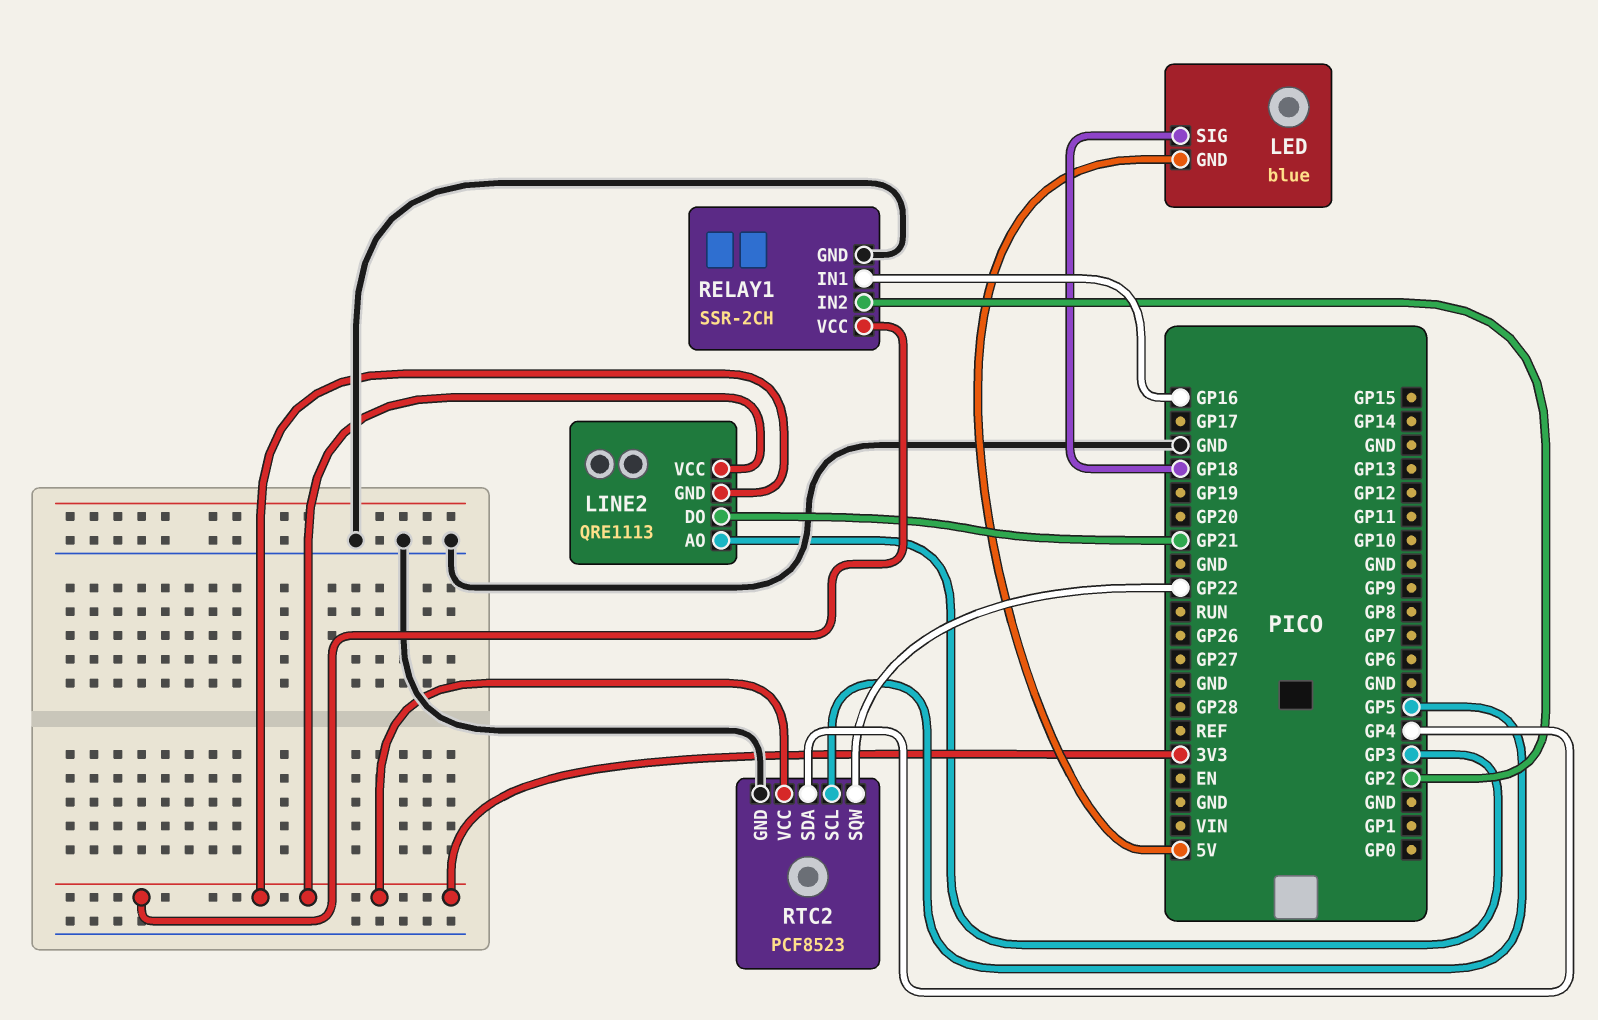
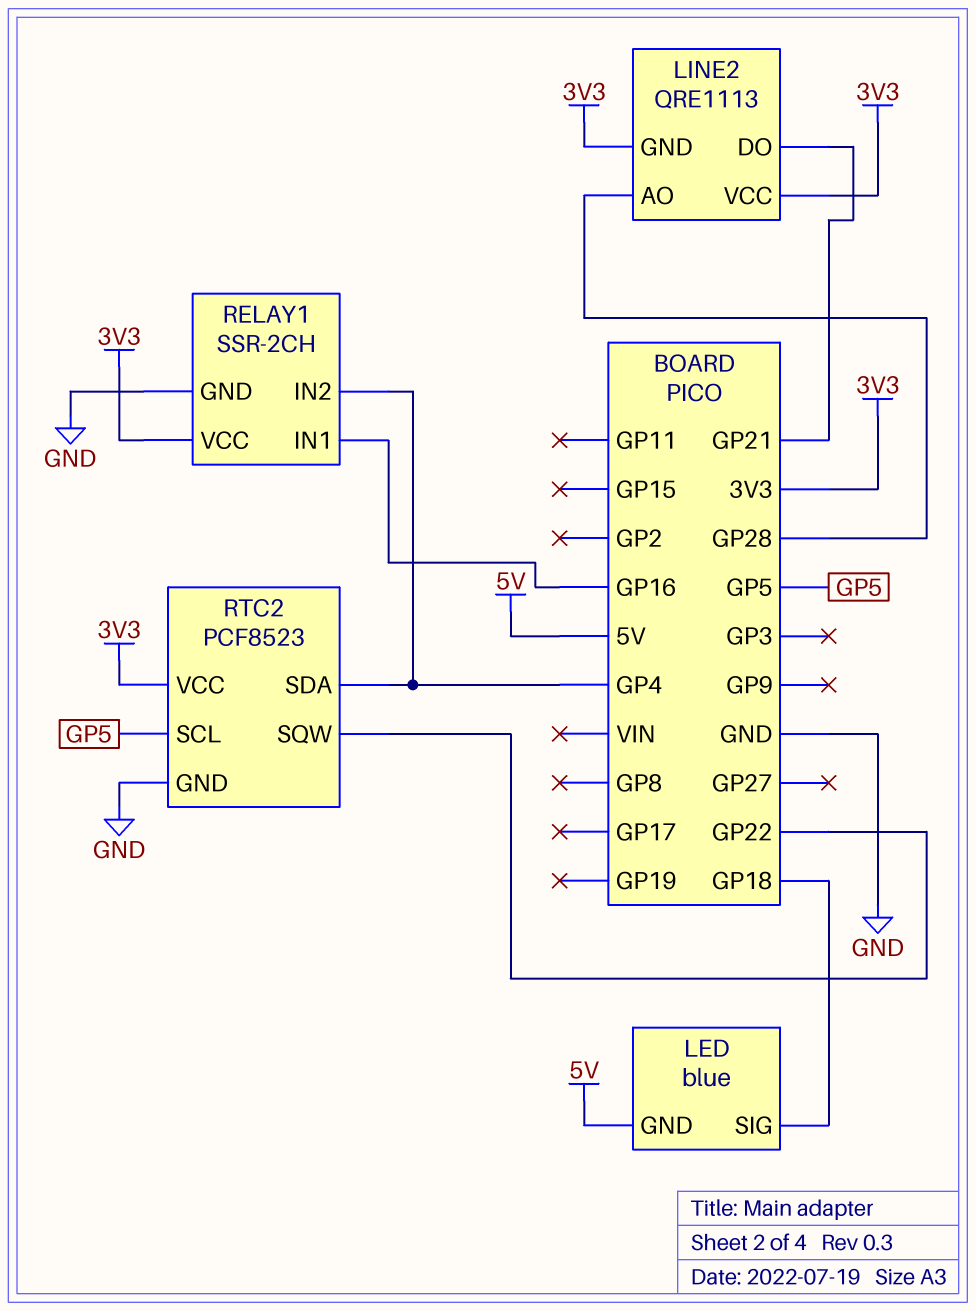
LINE2 pin AO: GP3 -> GP28
RELAY1 pin IN2: GP2 -> GP4

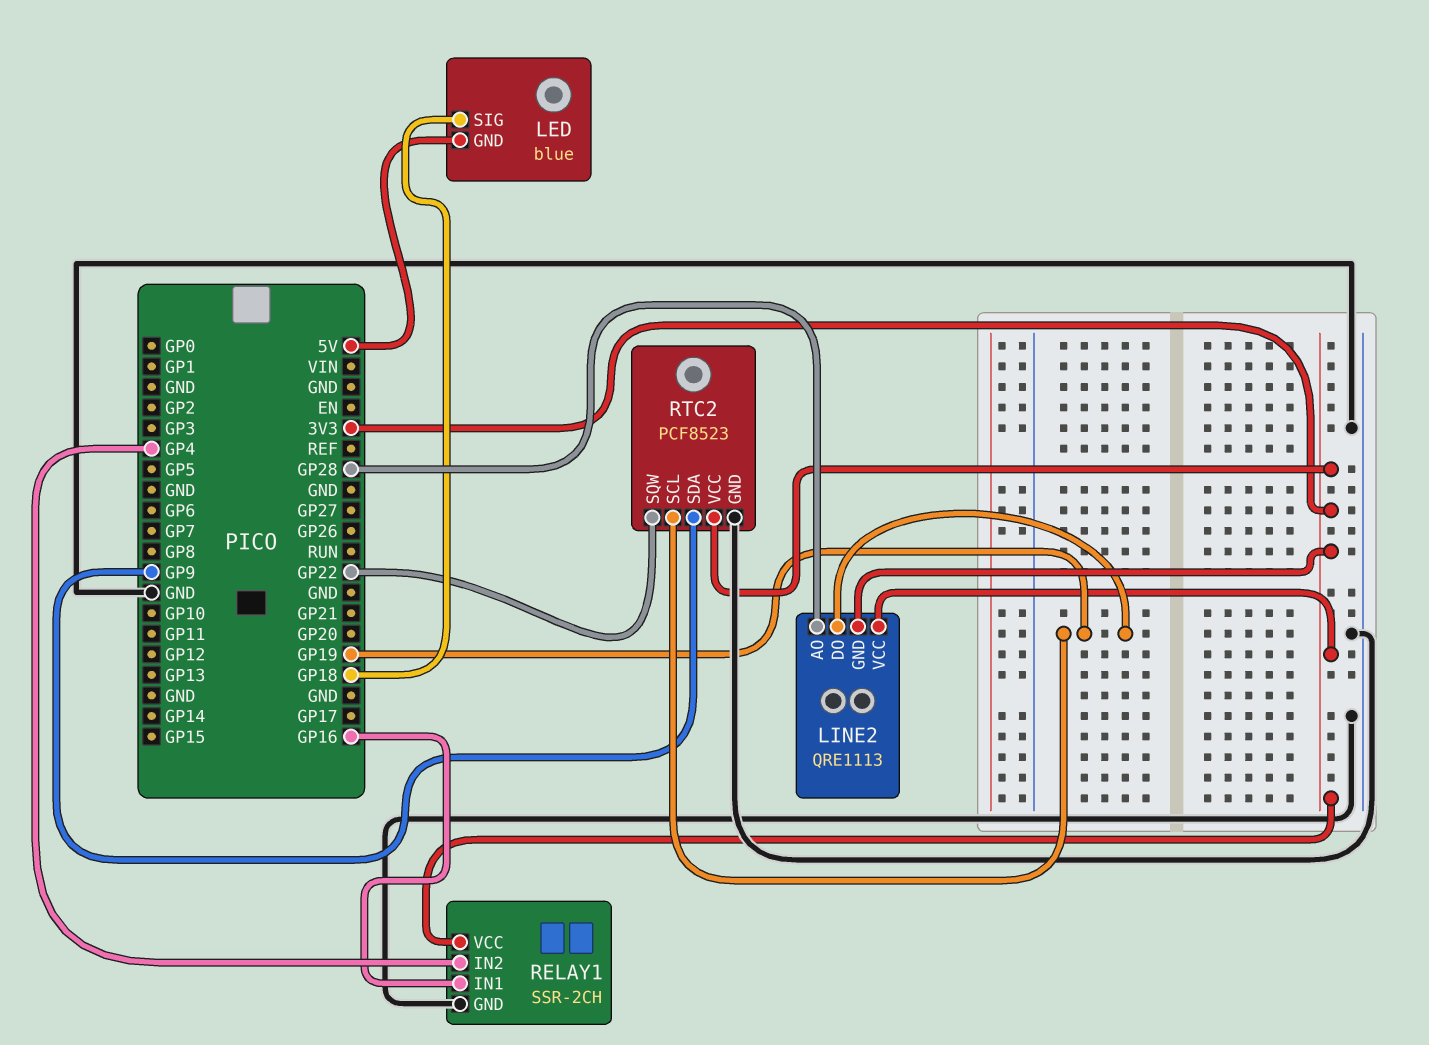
LINE2 pin DO: GP21 -> GP19
RTC2 pin SCL: GP5 -> GP19
RTC2 pin SDA: GP4 -> GP9

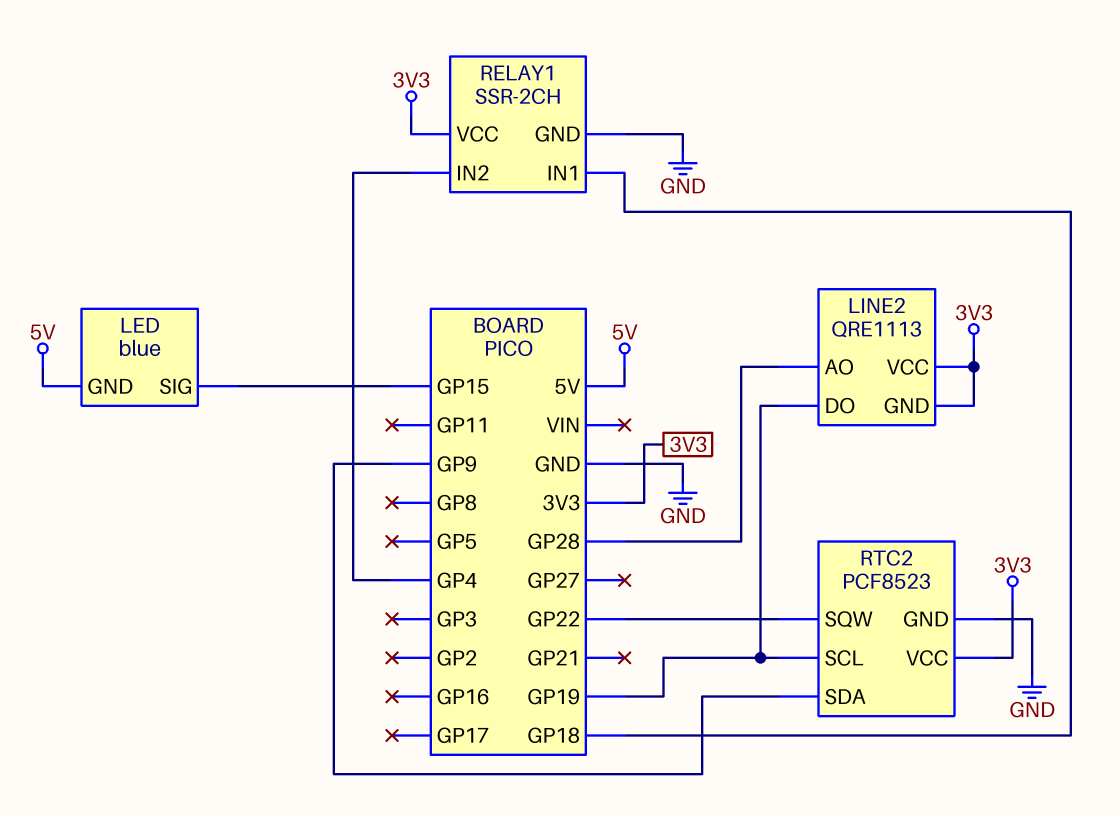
LED pin SIG: GP18 -> GP15
RELAY1 pin IN1: GP16 -> GP18

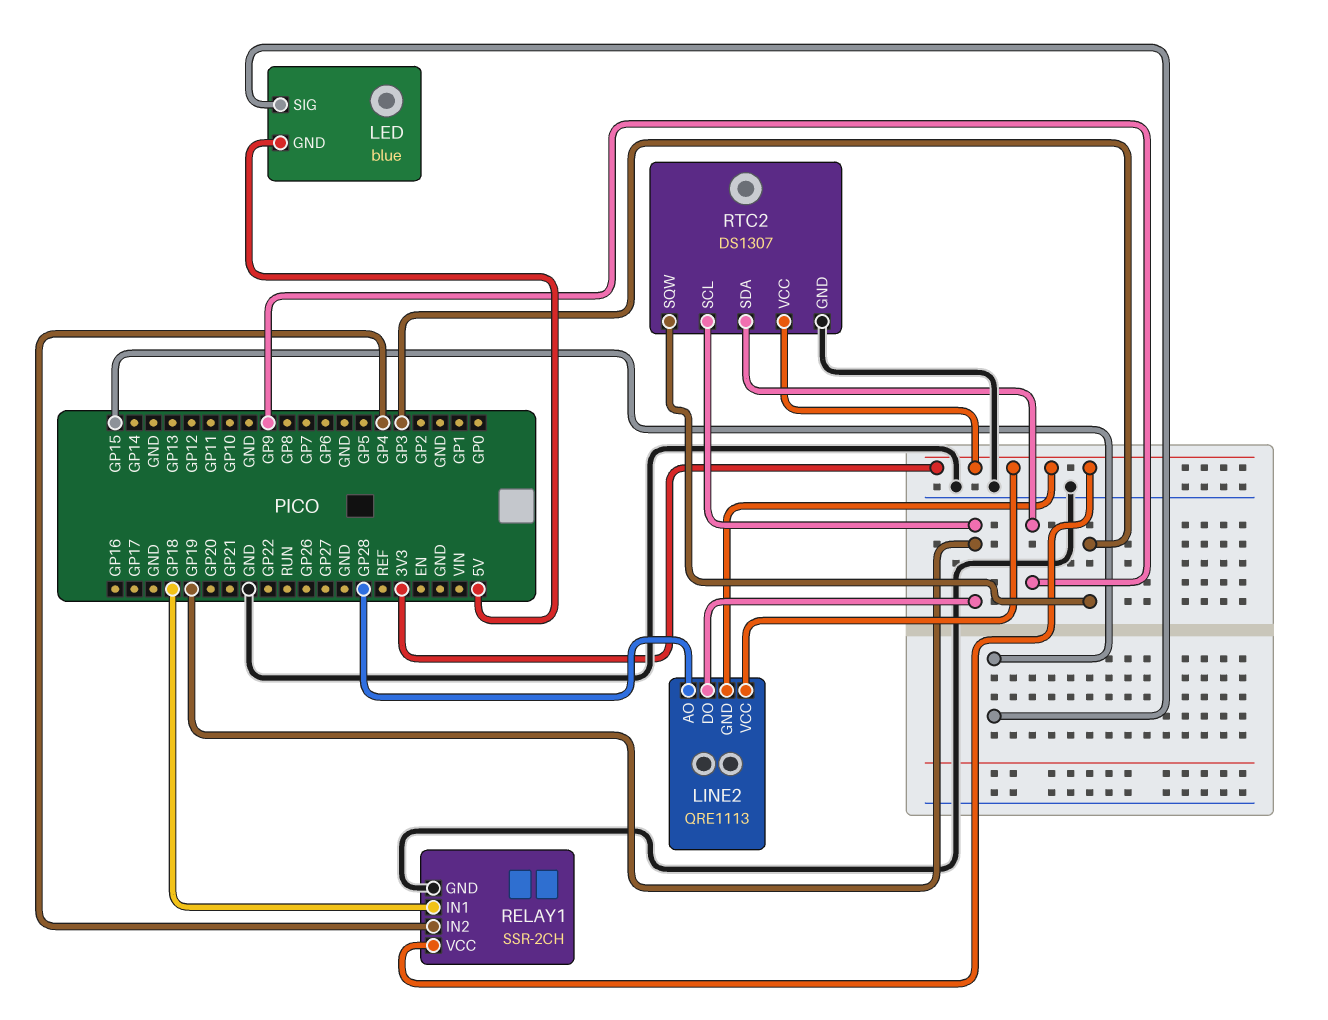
RTC2: PCF8523 -> DS1307
RTC2 pin SQW: GP22 -> GP3

